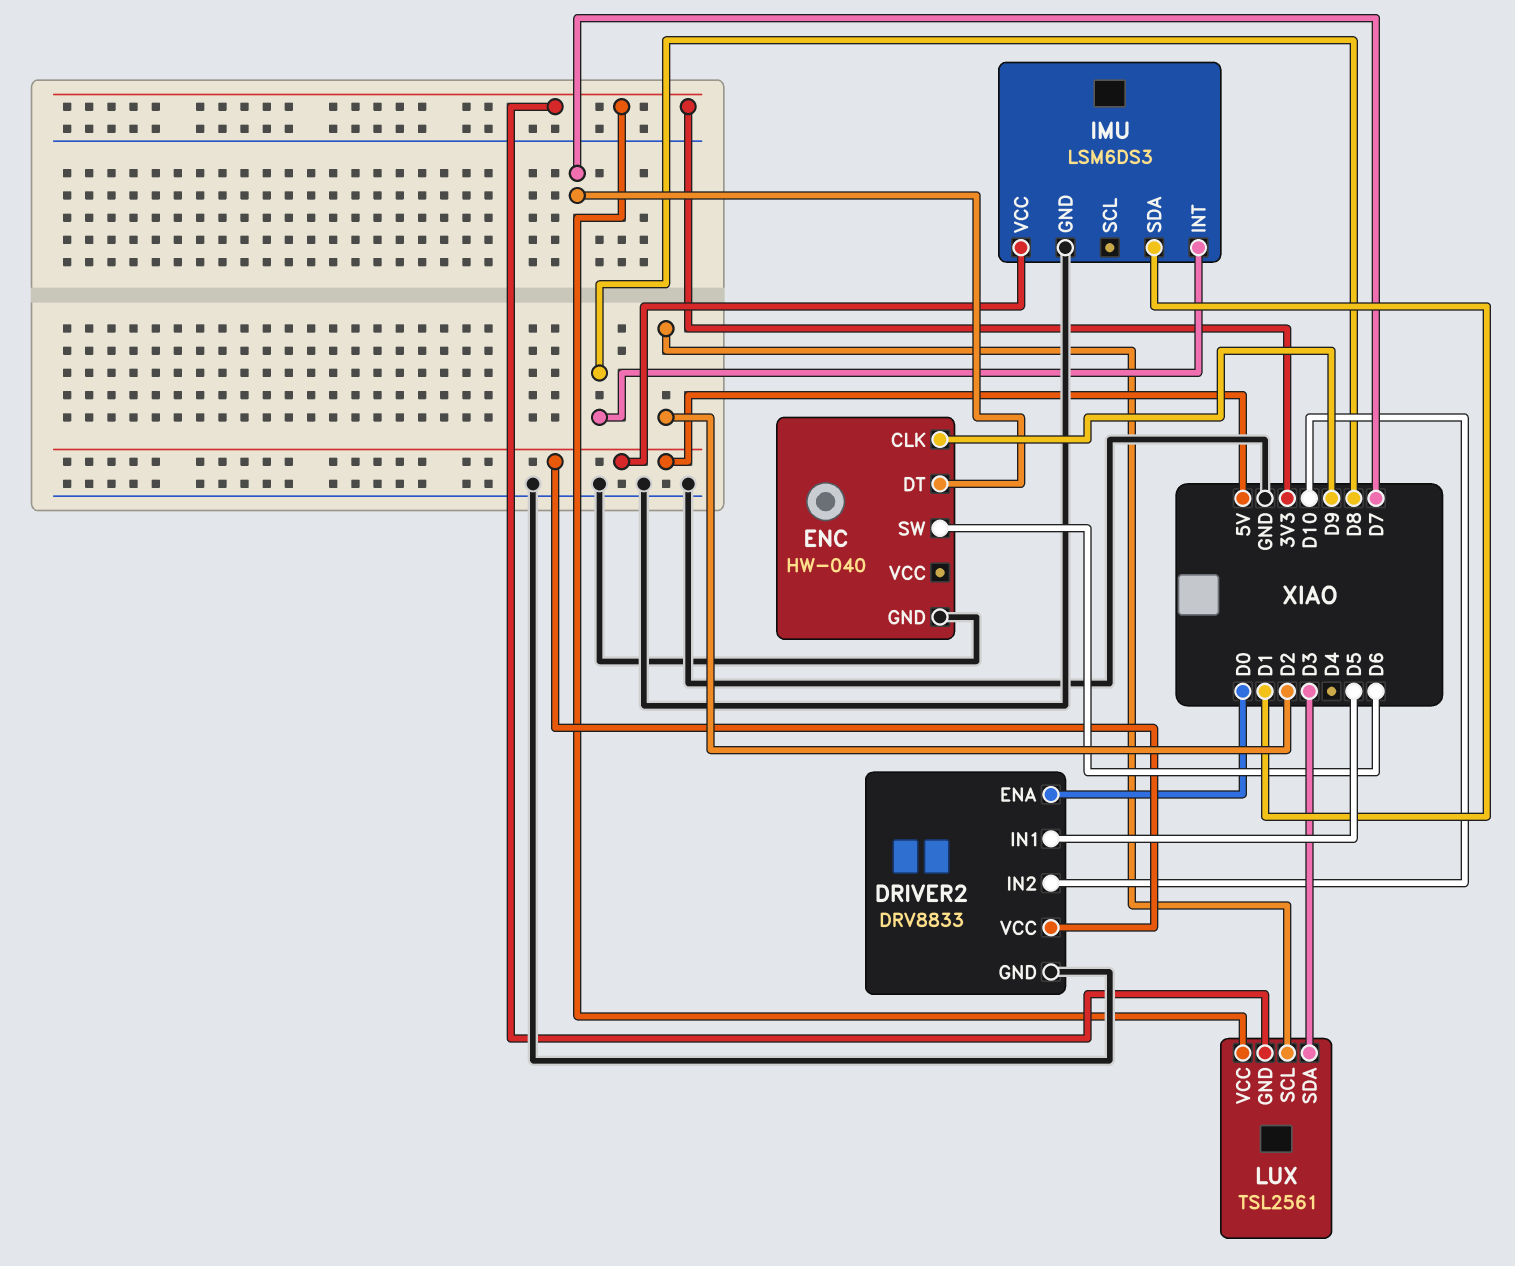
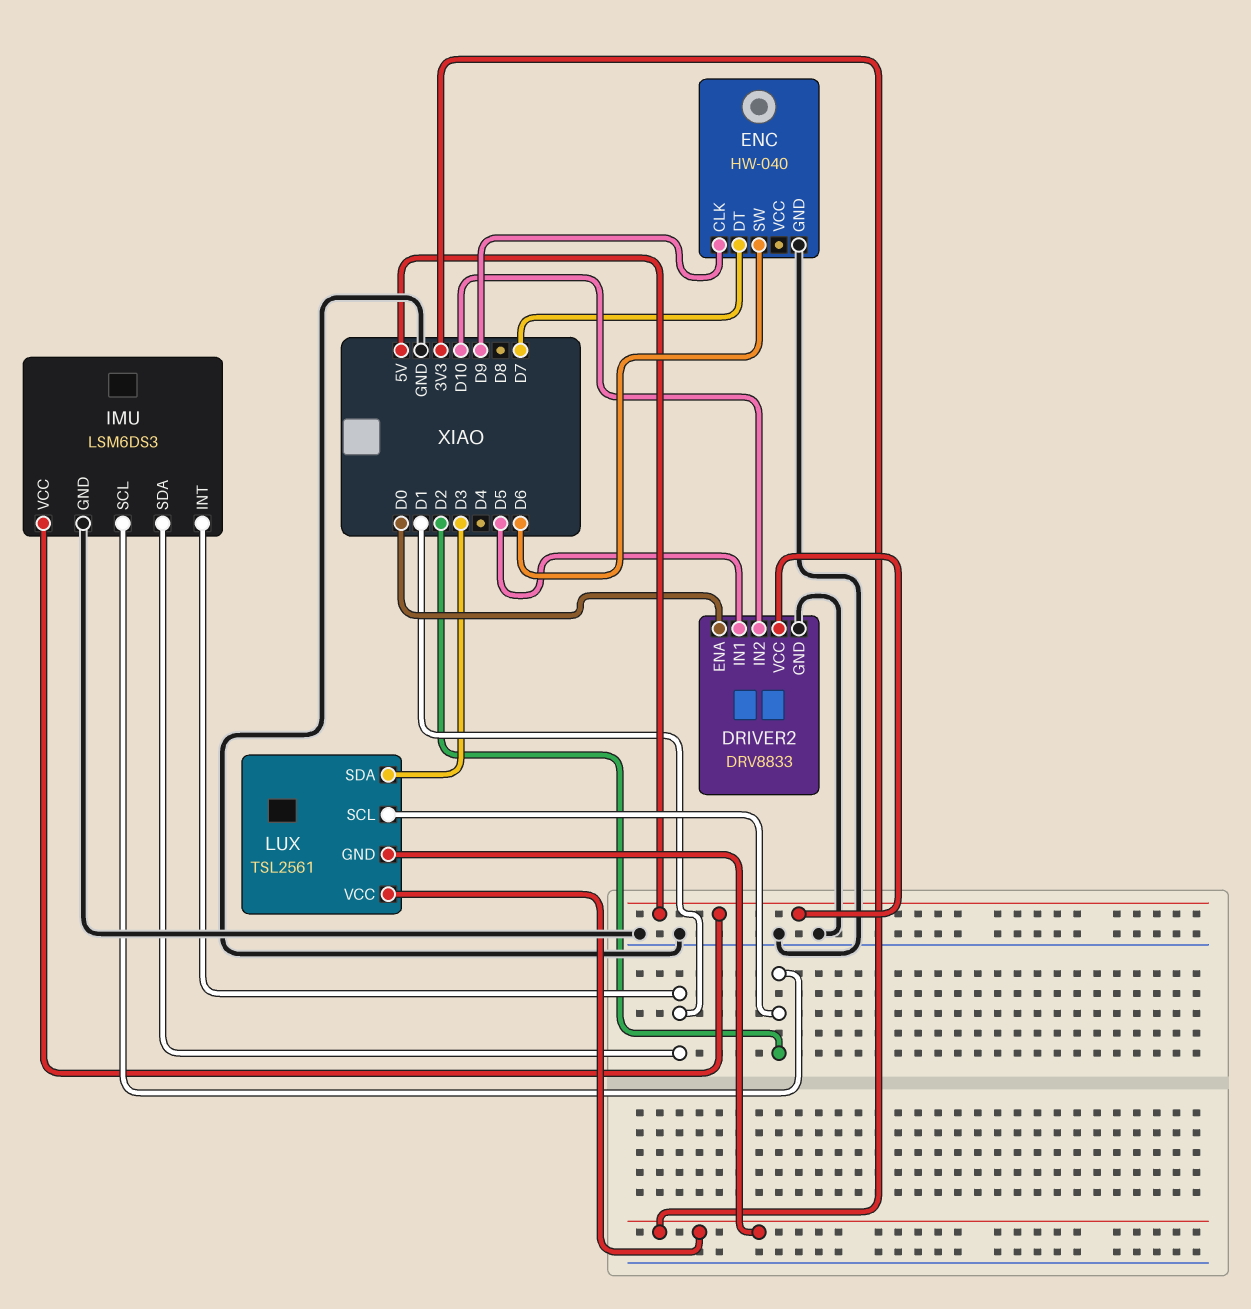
IMU pin INT: D8 -> D1
IMU pin SCL: none -> D2

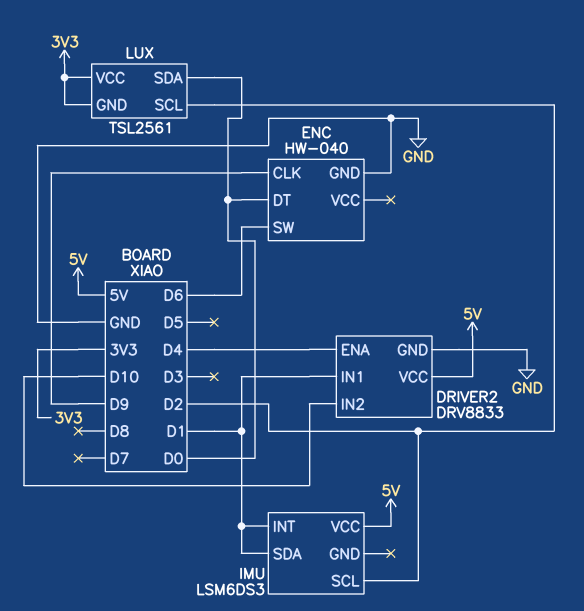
DRIVER2 pin ENA: D0 -> D4
DRIVER2 pin IN1: D5 -> D1
ENC pin DT: D7 -> D0
IMU pin GND: GND -> none
LUX pin SDA: D3 -> D0

